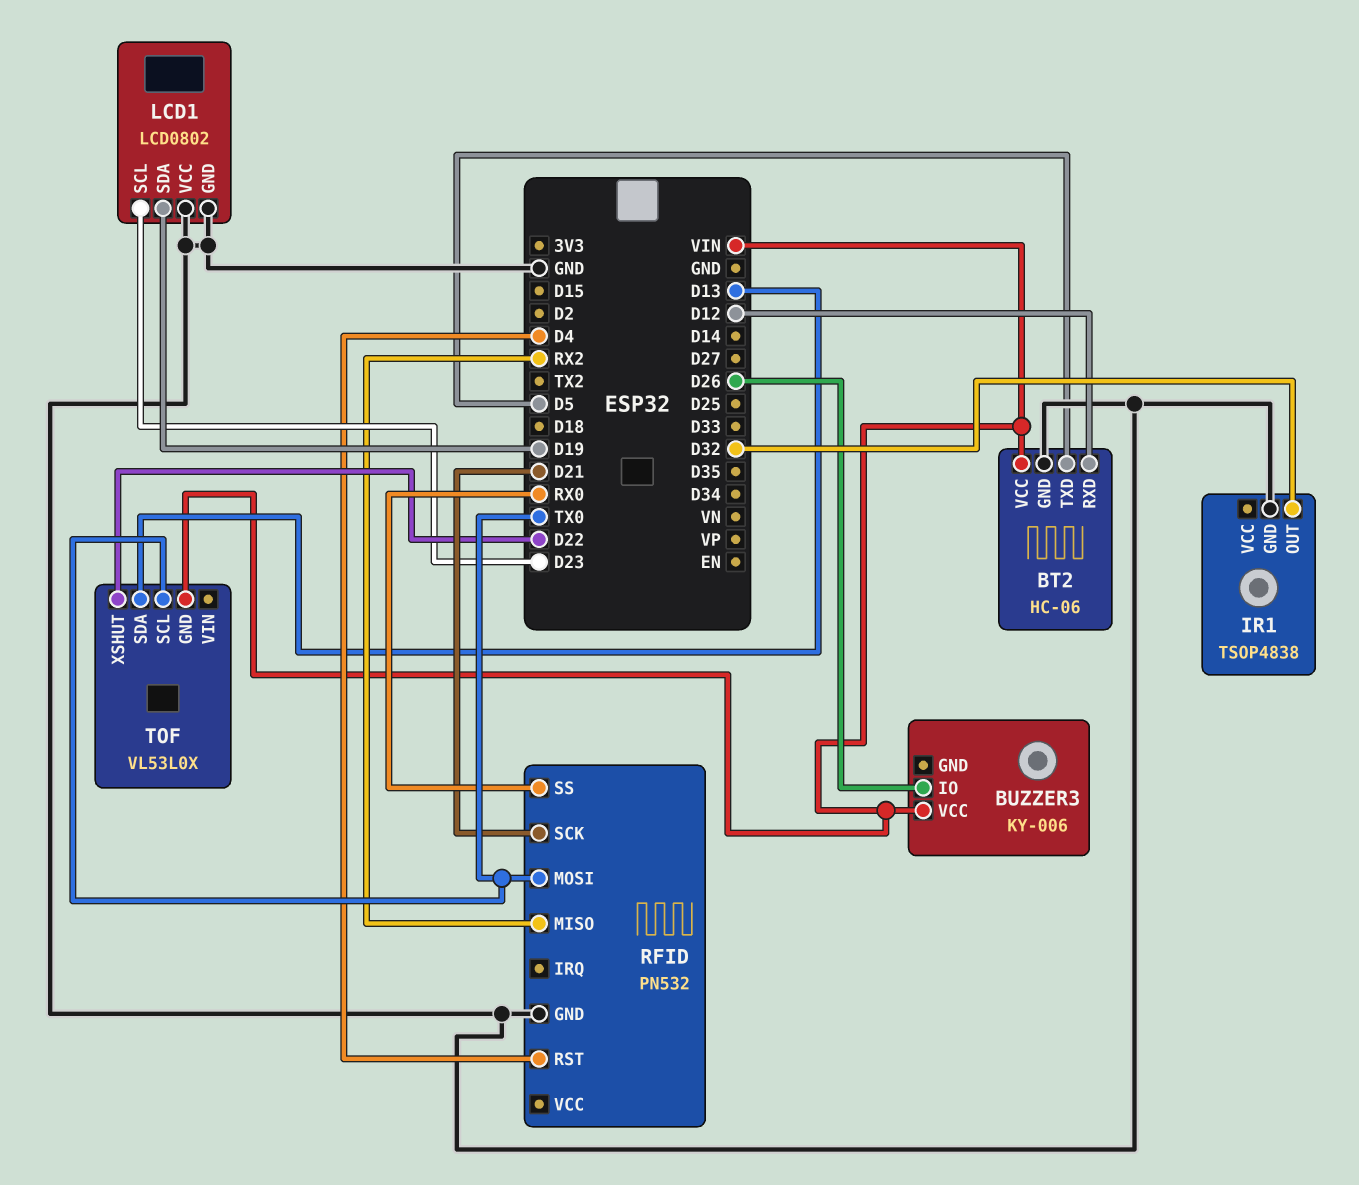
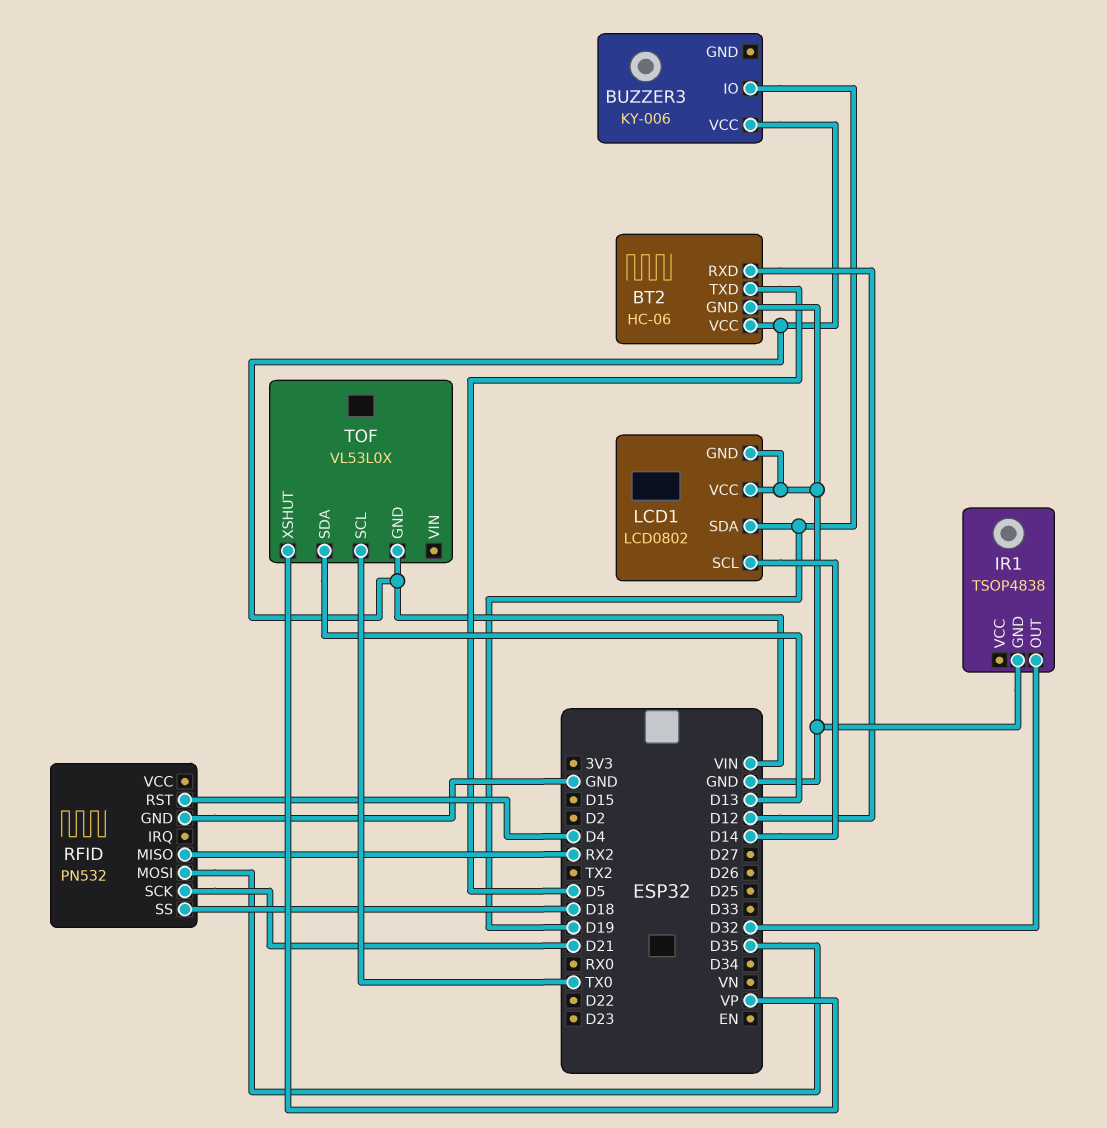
BUZZER3 pin IO: D26 -> D19
LCD1 pin SCL: D23 -> D14
RFID pin MOSI: TX0 -> D35
RFID pin SS: RX0 -> D18
TOF pin XSHUT: D22 -> VP

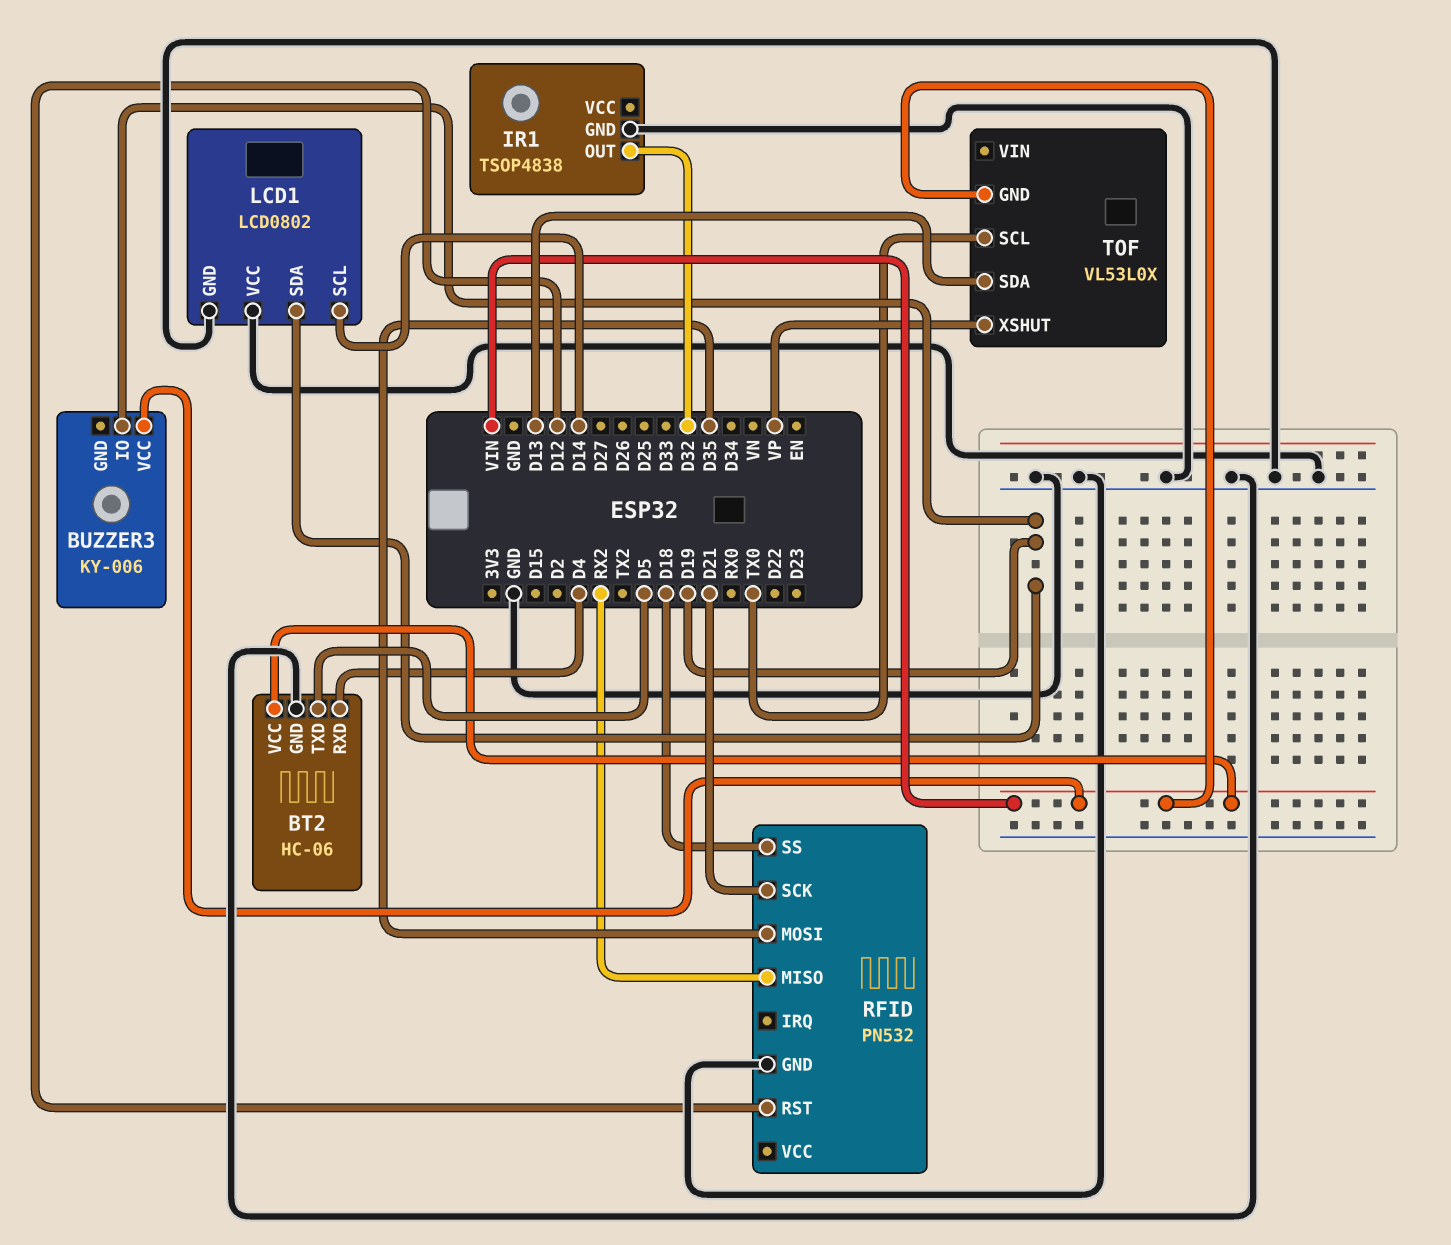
BT2 pin RXD: D12 -> D4
RFID pin RST: D4 -> D12

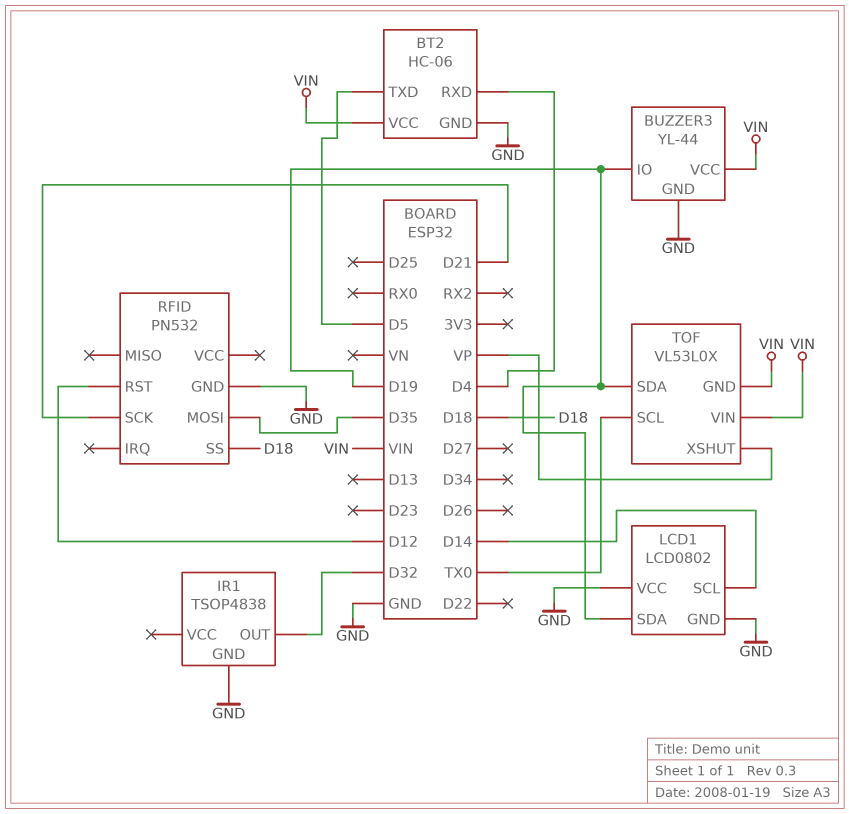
BUZZER3: KY-006 -> YL-44
BUZZER3 pin GND: none -> GND
RFID pin MISO: RX2 -> none
TOF pin SDA: D13 -> D19
TOF pin VIN: none -> VIN

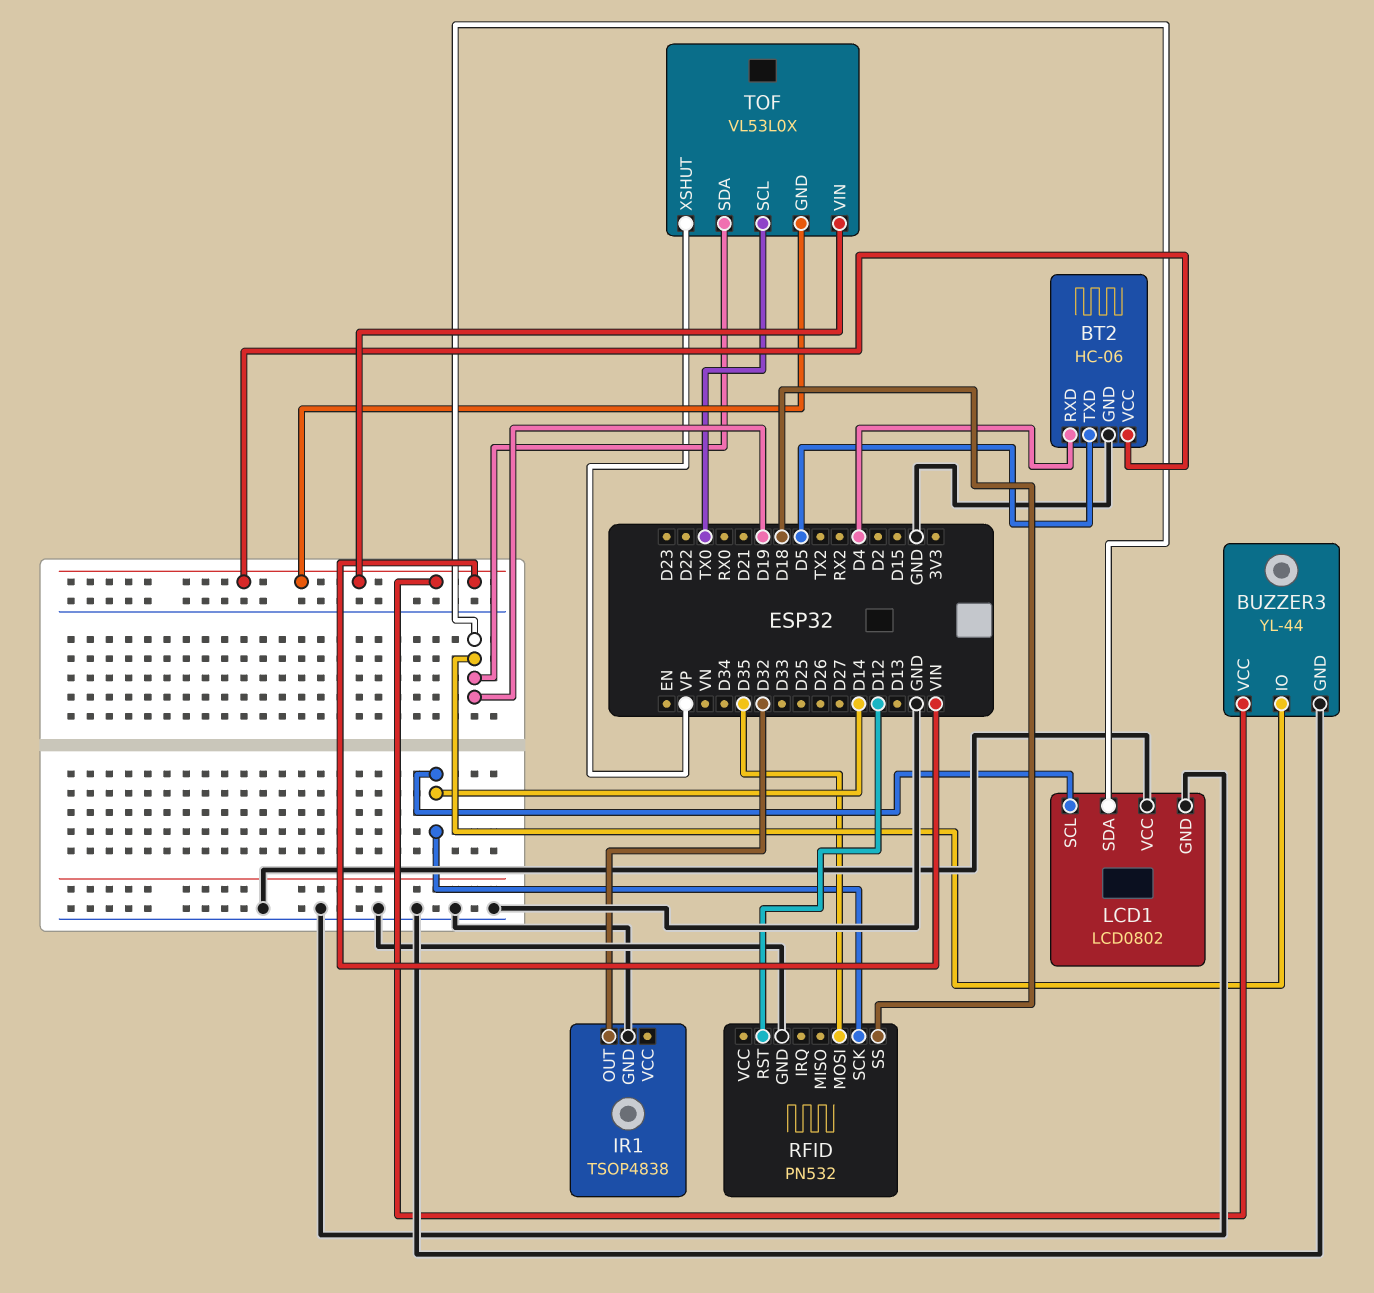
RFID pin SCK: D21 -> D14

